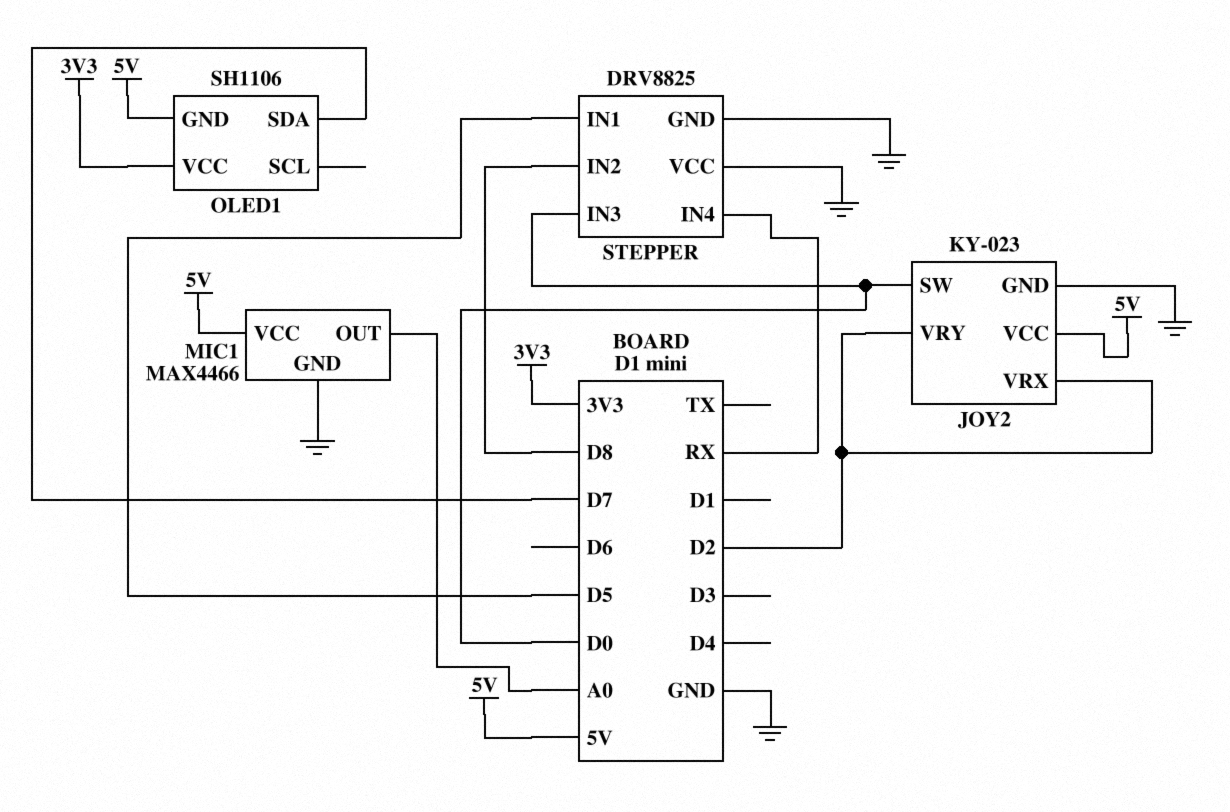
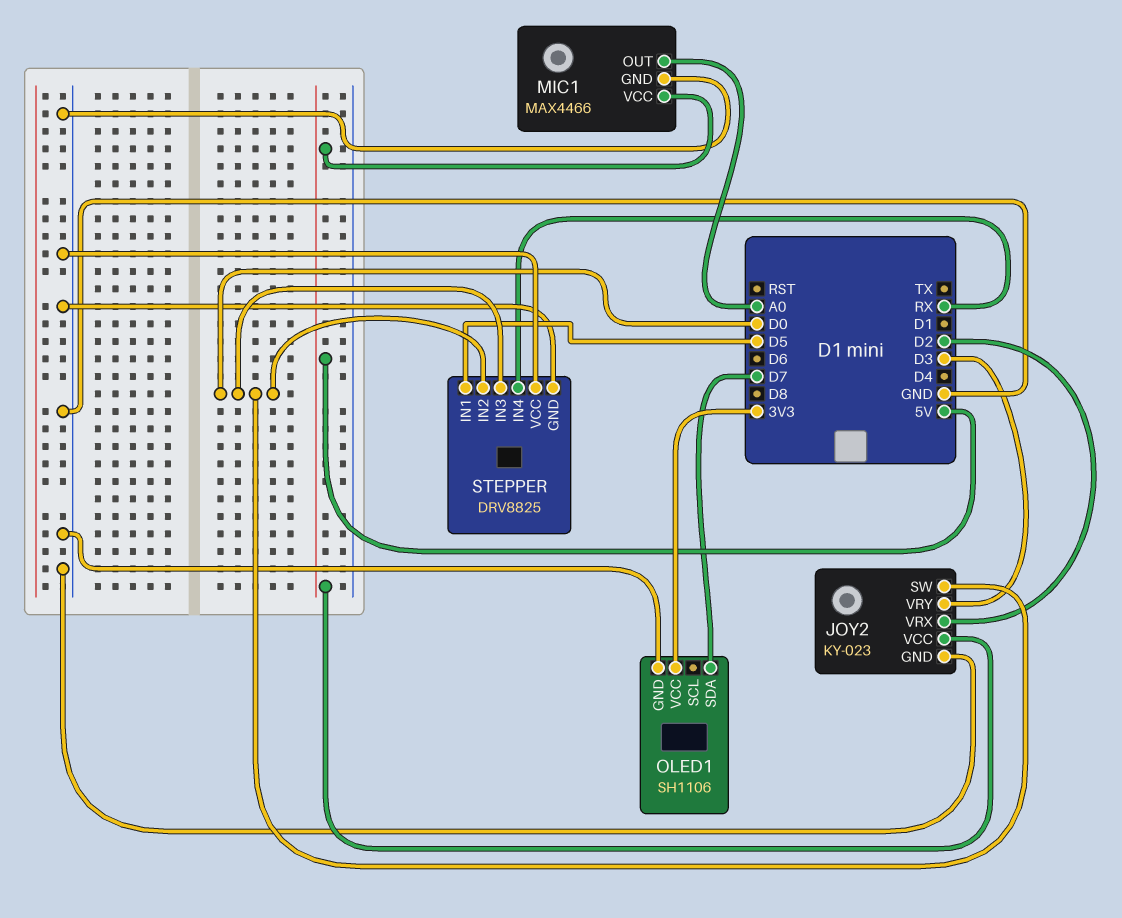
JOY2 pin VRY: D2 -> D3
OLED1 pin GND: 5V -> GND
STEPPER pin IN2: D8 -> D0

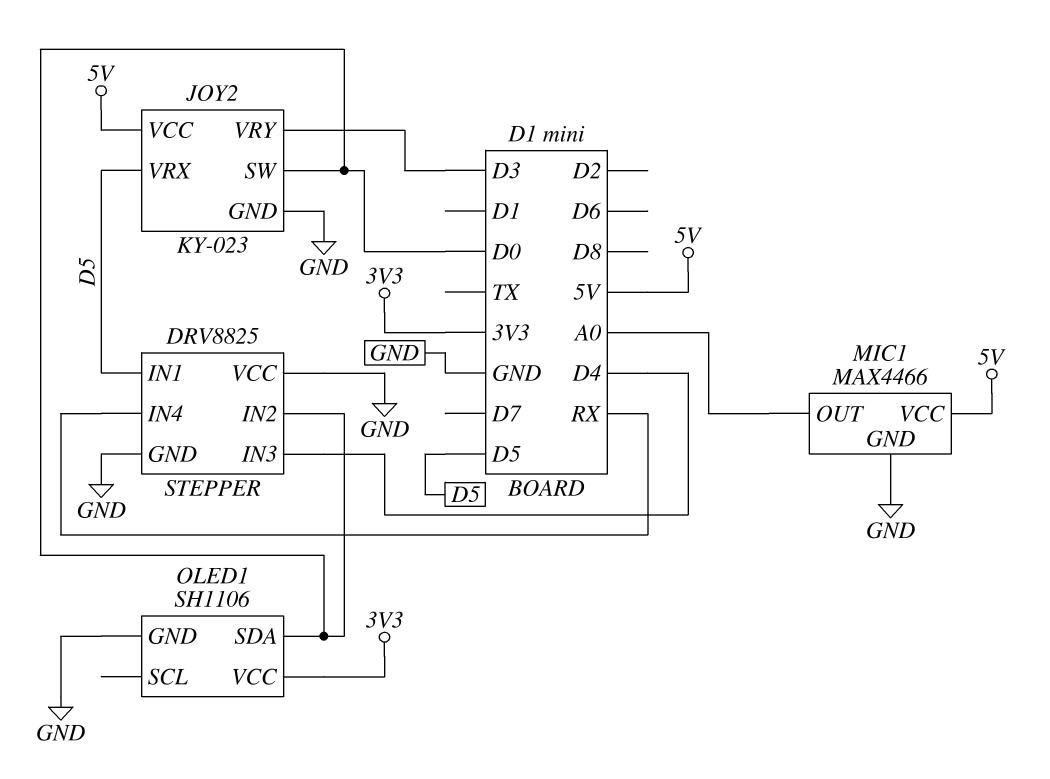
JOY2 pin VRX: D2 -> D5
OLED1 pin SDA: D7 -> D0
STEPPER pin IN3: D0 -> D4

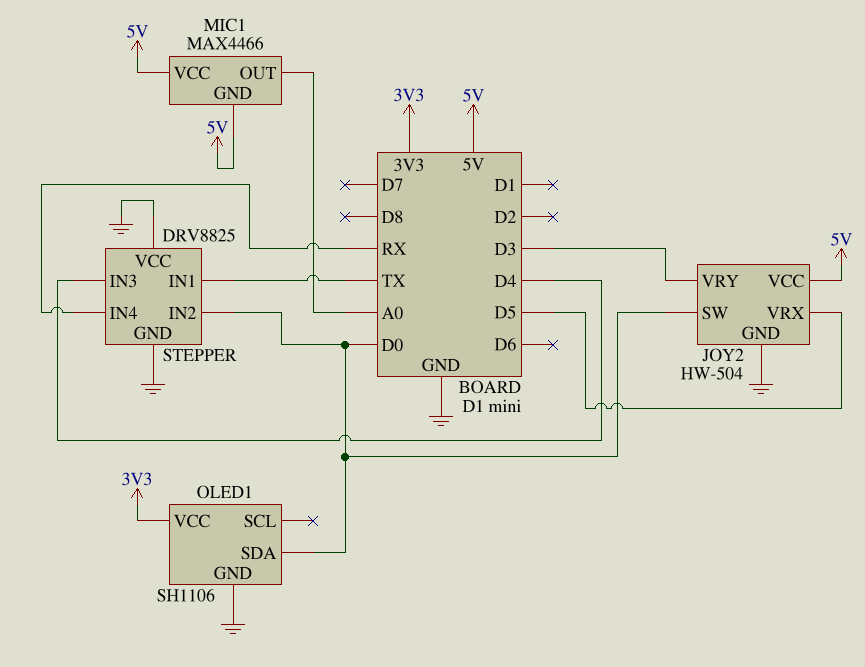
JOY2: KY-023 -> HW-504
MIC1 pin GND: GND -> 5V
STEPPER pin IN1: D5 -> TX

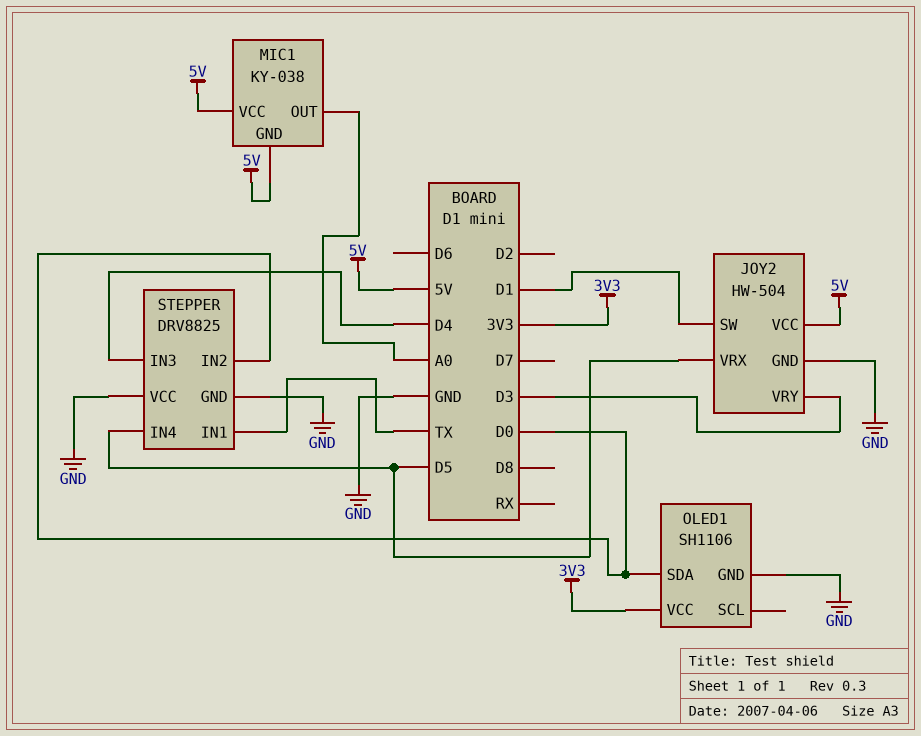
JOY2 pin SW: D0 -> D1
MIC1: MAX4466 -> KY-038
STEPPER pin IN4: RX -> D5

